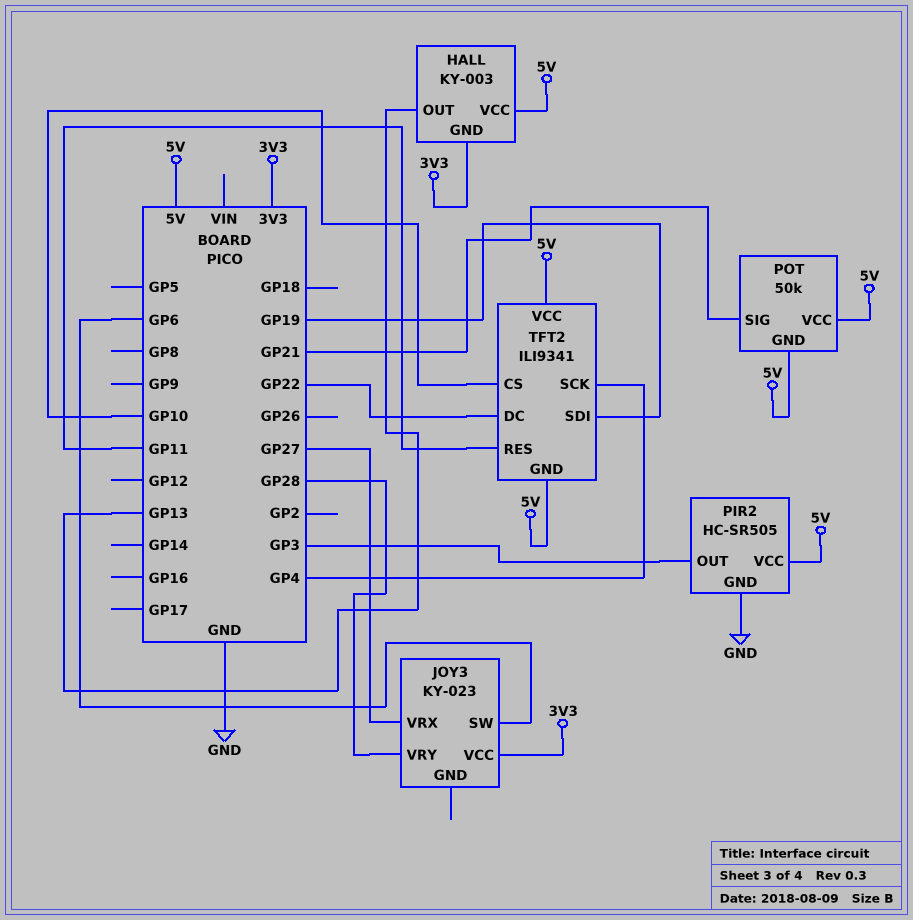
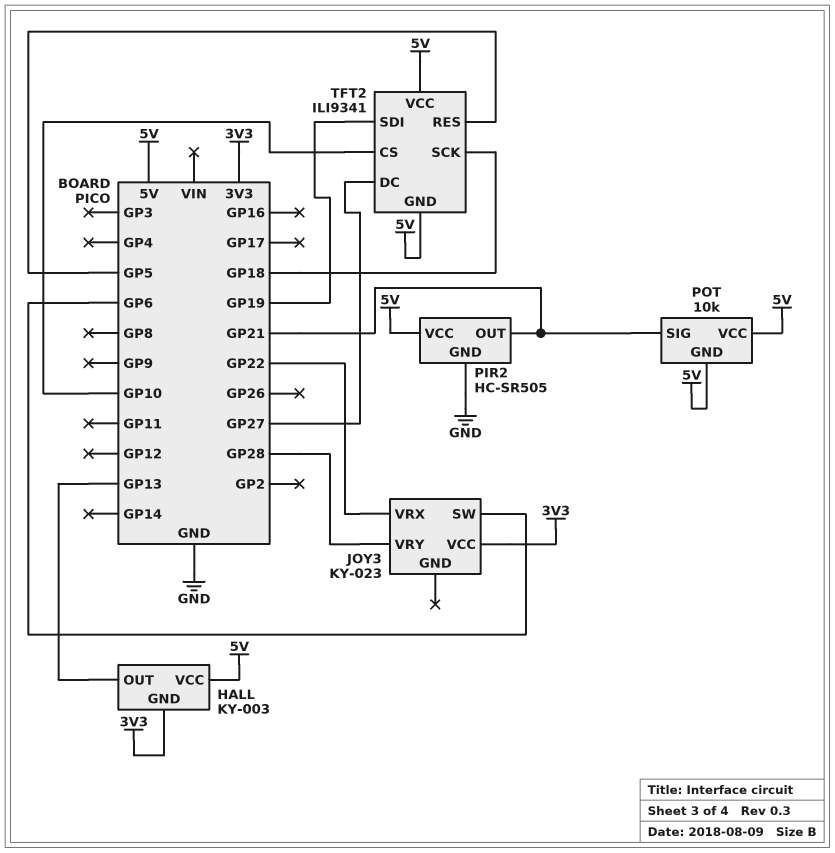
JOY3 pin VRX: GP27 -> GP22
PIR2 pin OUT: GP3 -> GP21
POT: 50k -> 10k
TFT2 pin DC: GP22 -> GP27
TFT2 pin RES: GP11 -> GP5
TFT2 pin SCK: GP4 -> GP18

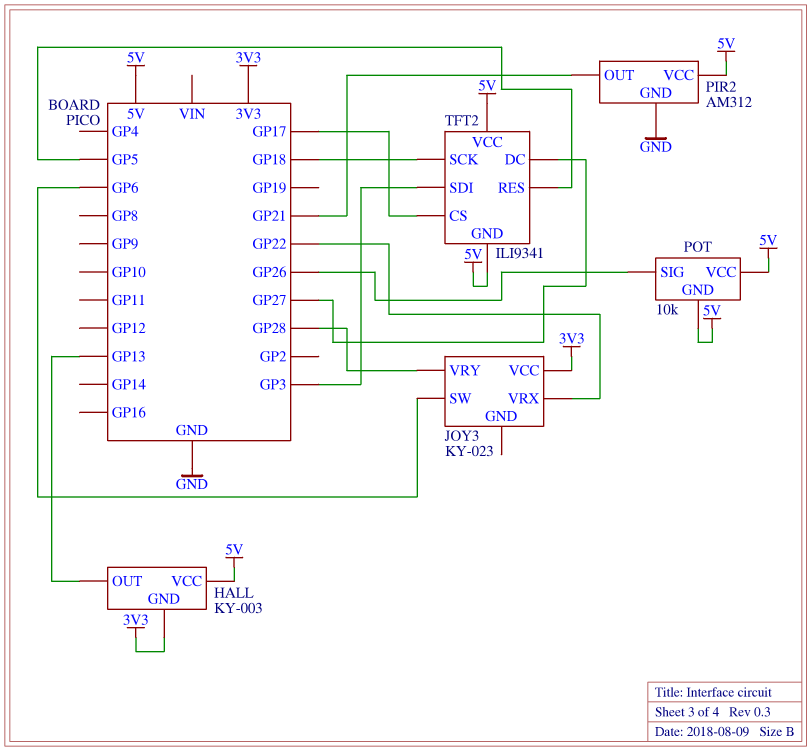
PIR2: HC-SR505 -> AM312
POT pin SIG: GP21 -> GP26
TFT2 pin CS: GP10 -> GP17
TFT2 pin SDI: GP19 -> GP3

